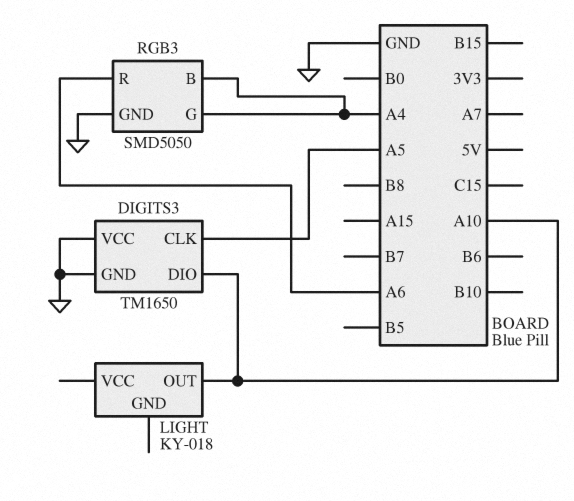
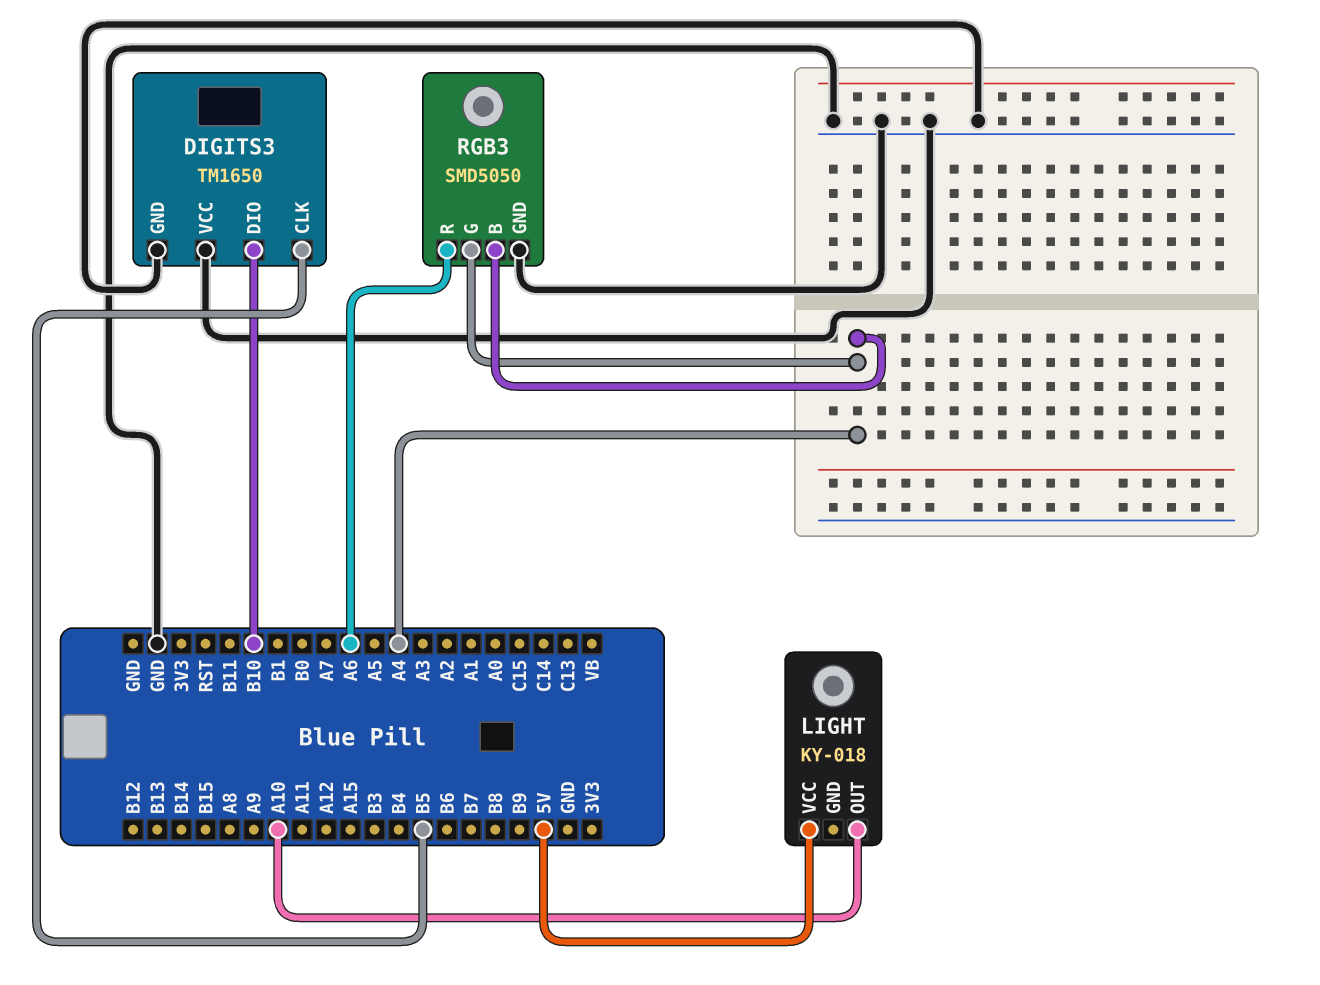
DIGITS3 pin CLK: A5 -> B5
DIGITS3 pin DIO: A10 -> B10
LIGHT pin VCC: none -> 5V

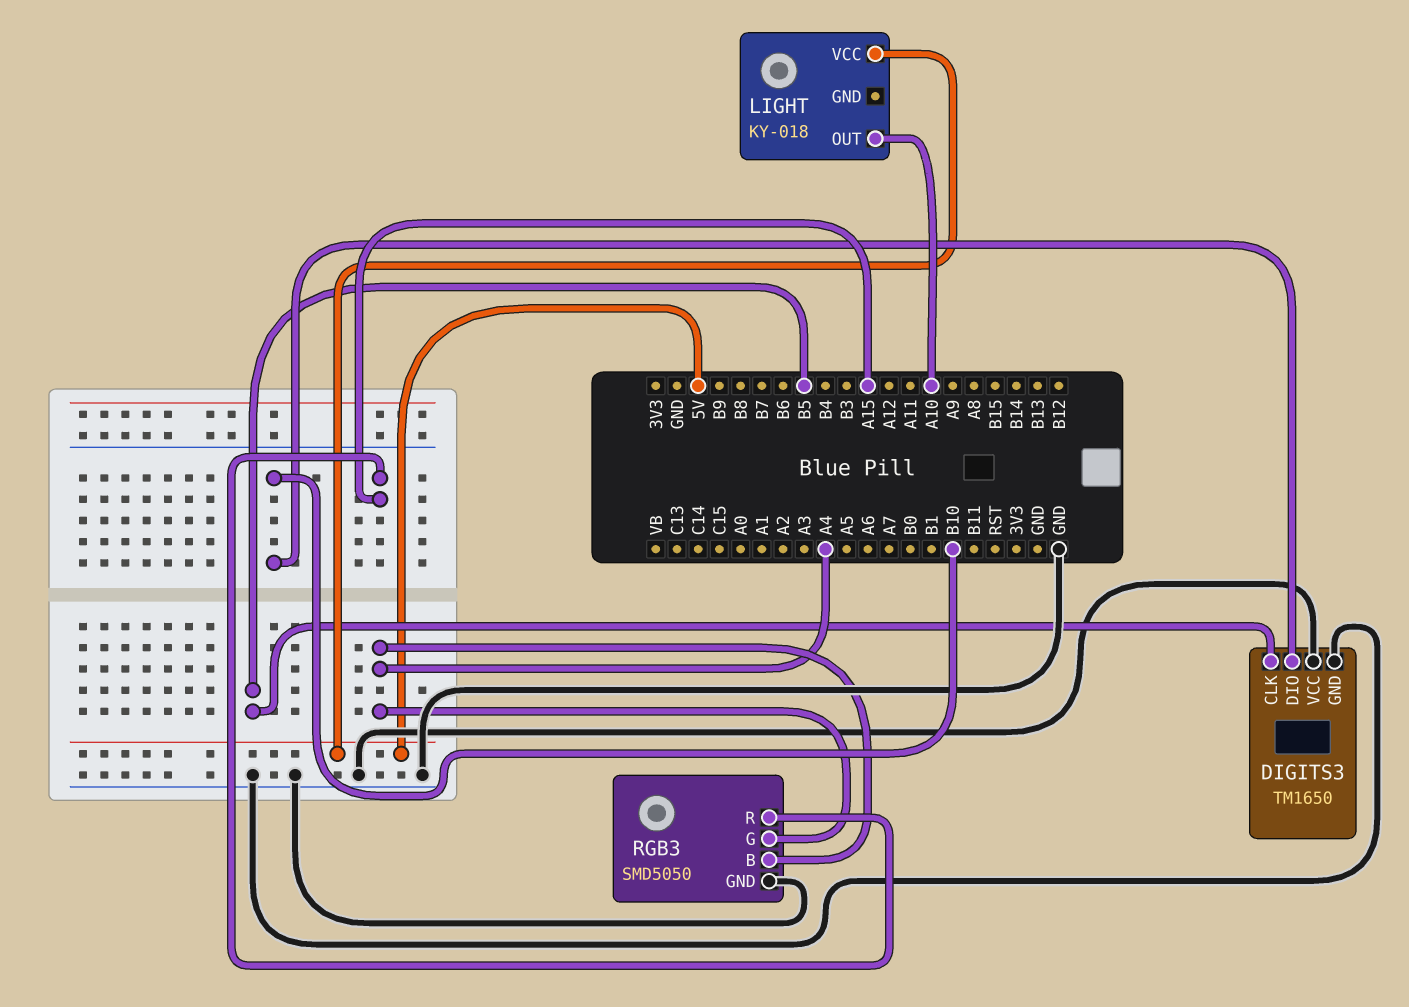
RGB3 pin R: A6 -> A15

